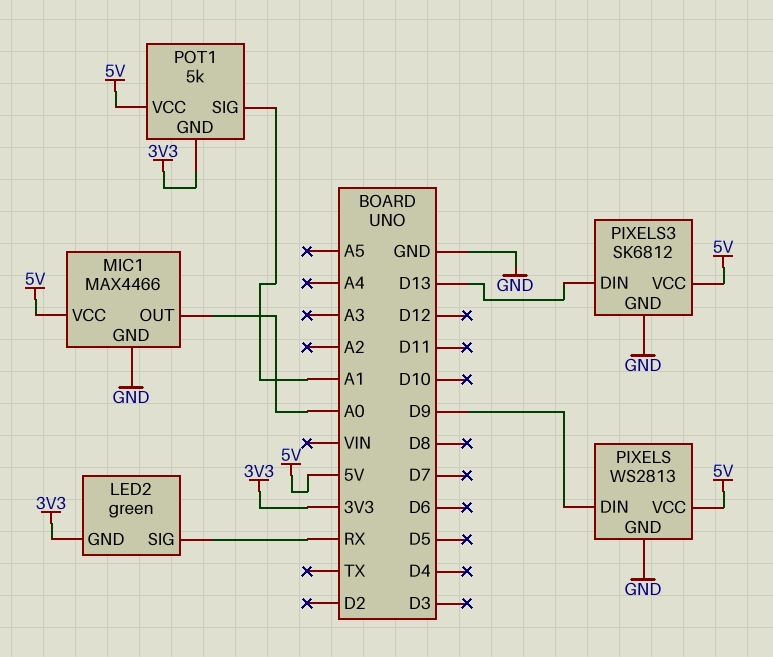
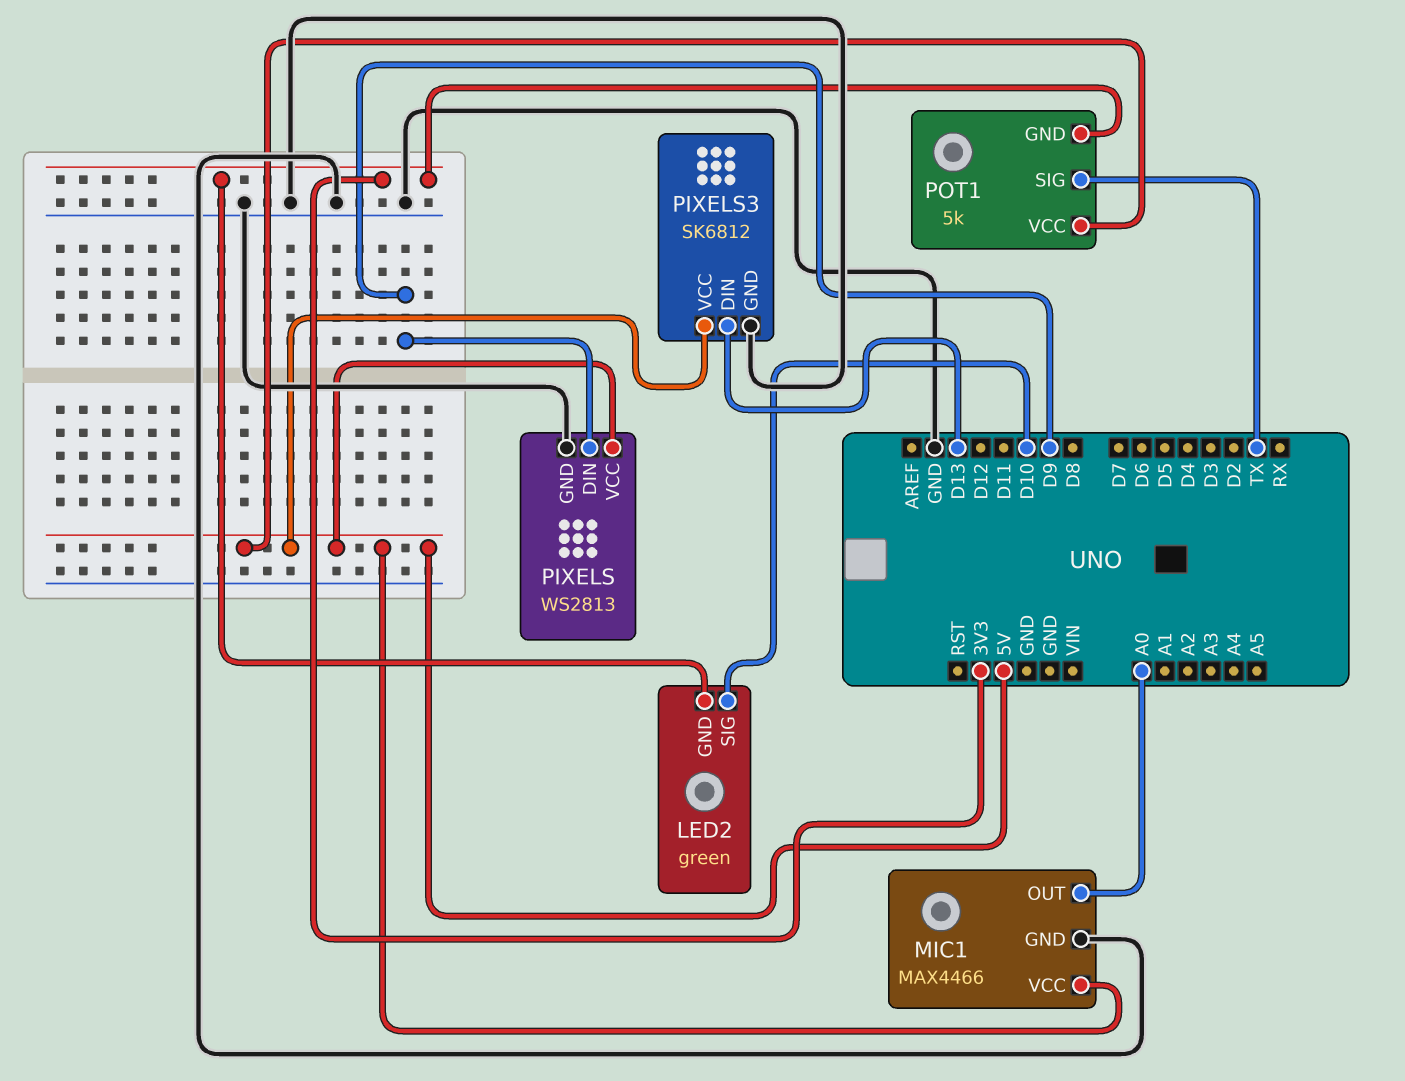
LED2 pin SIG: RX -> D10
POT1 pin SIG: A1 -> TX

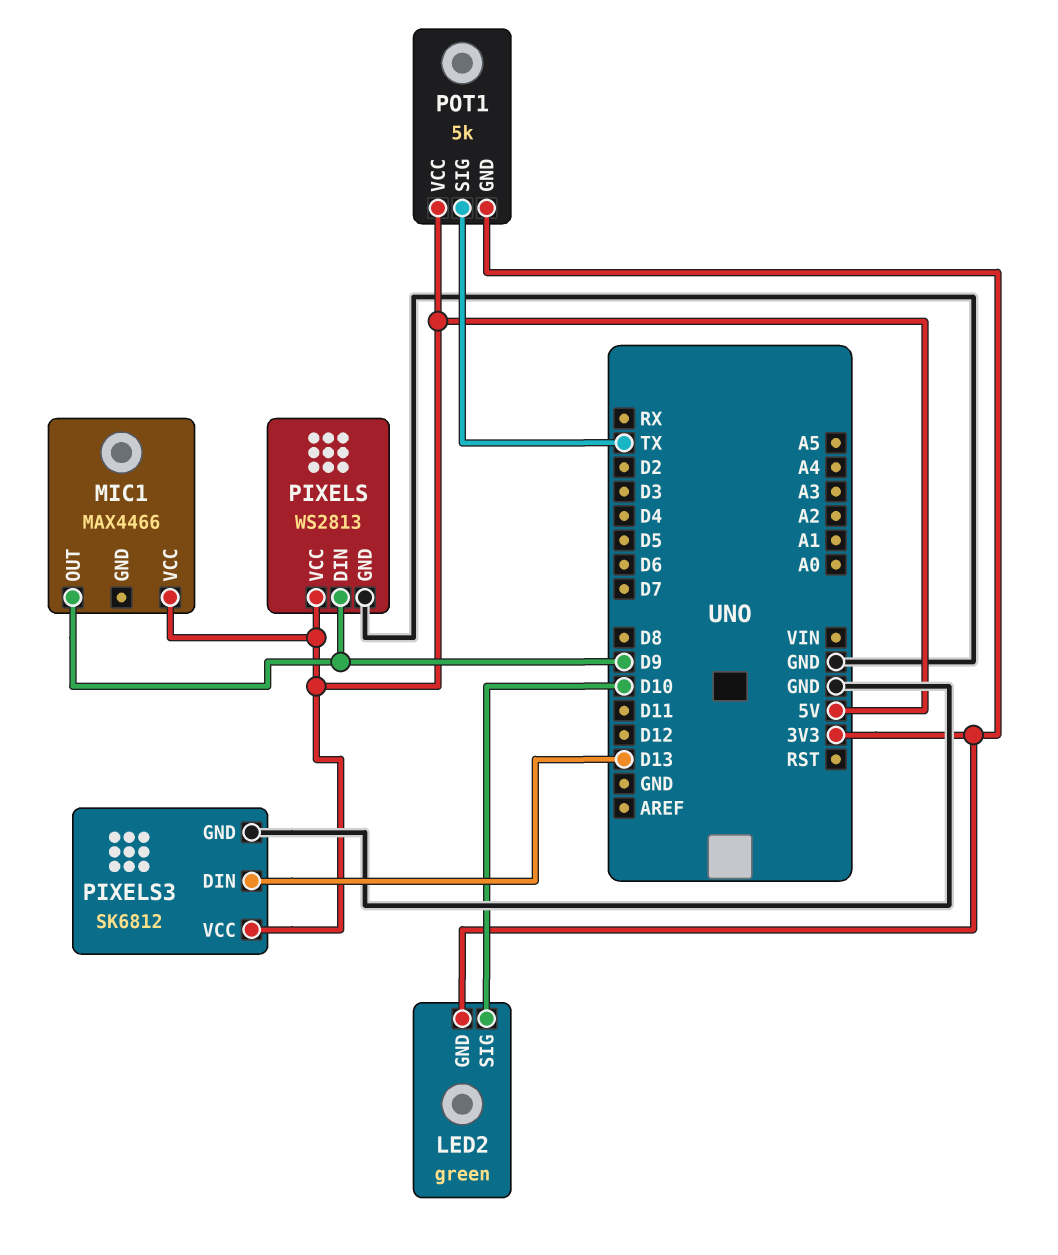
MIC1 pin GND: GND -> none
MIC1 pin OUT: A0 -> D9

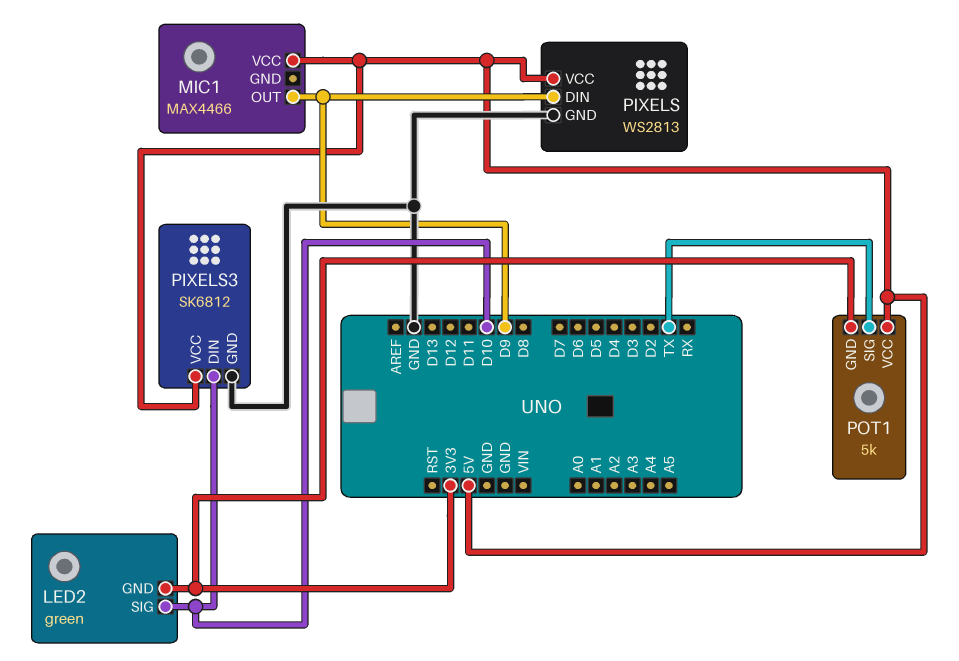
PIXELS3 pin DIN: D13 -> D10

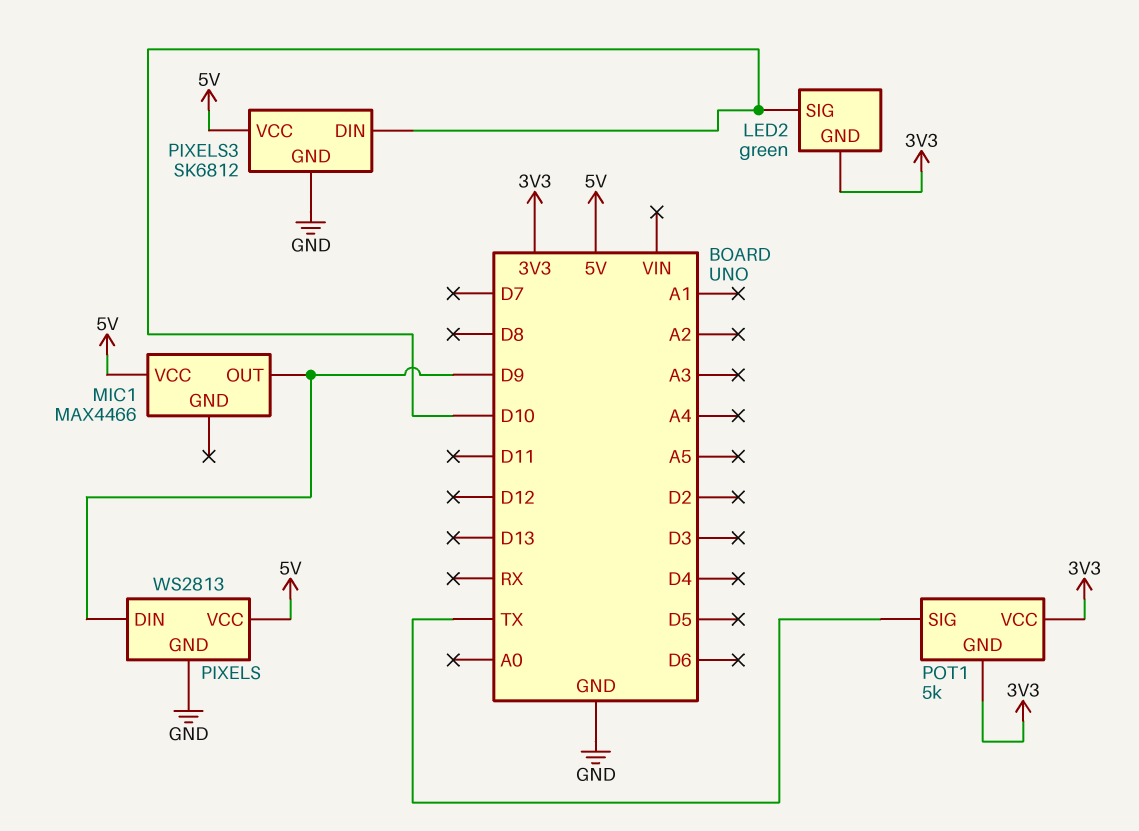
POT1 pin VCC: 5V -> 3V3

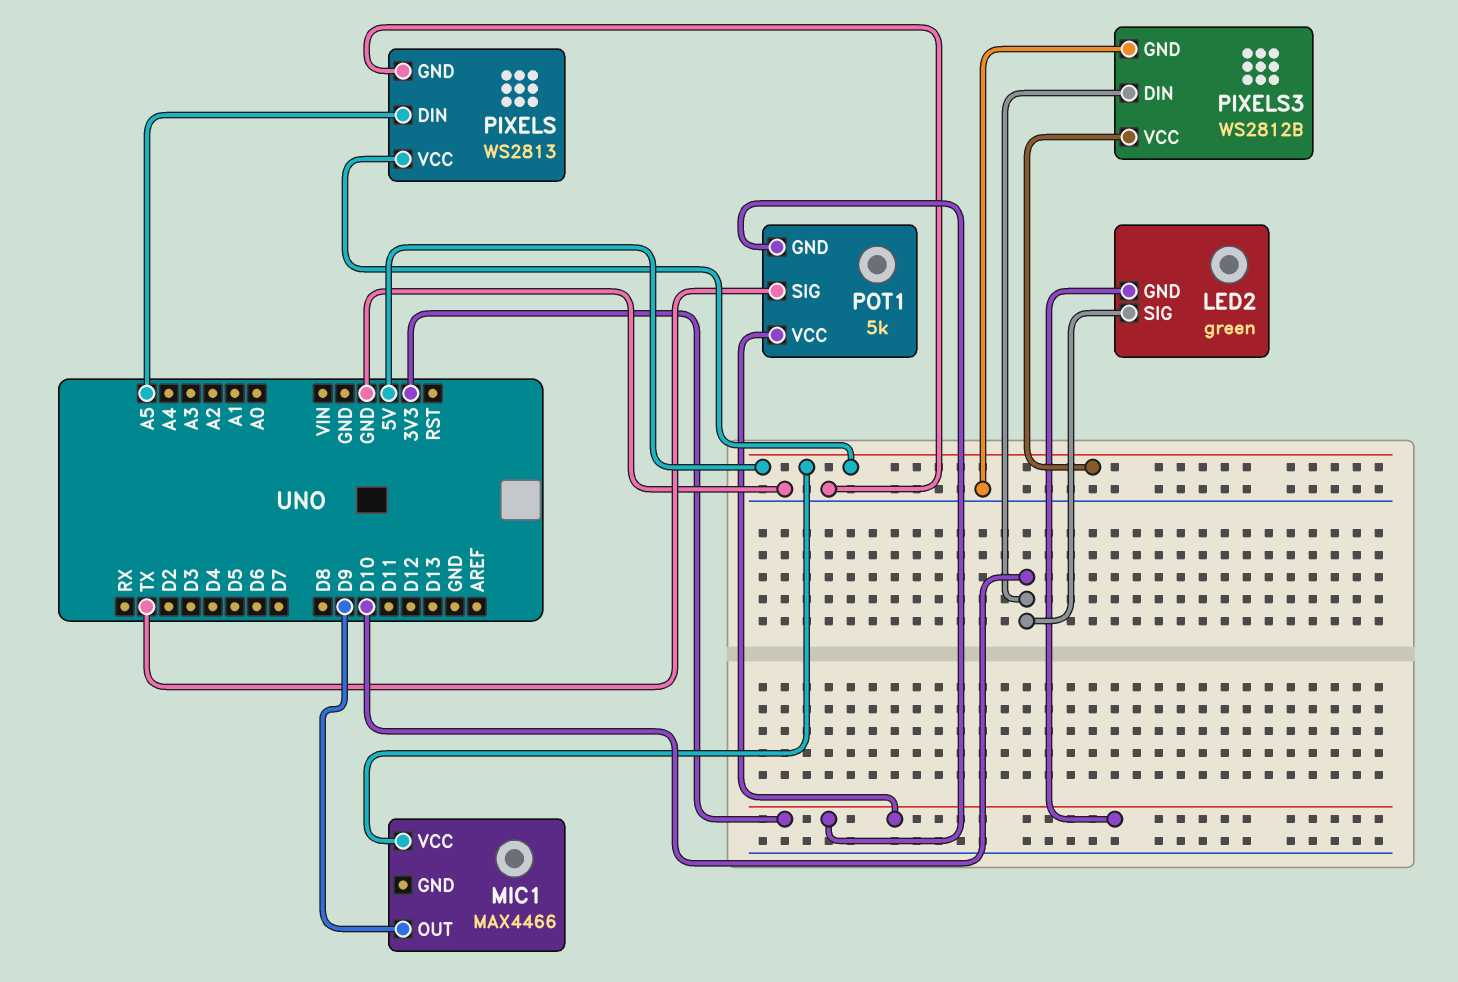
PIXELS pin DIN: D9 -> A5
PIXELS3: SK6812 -> WS2812B

